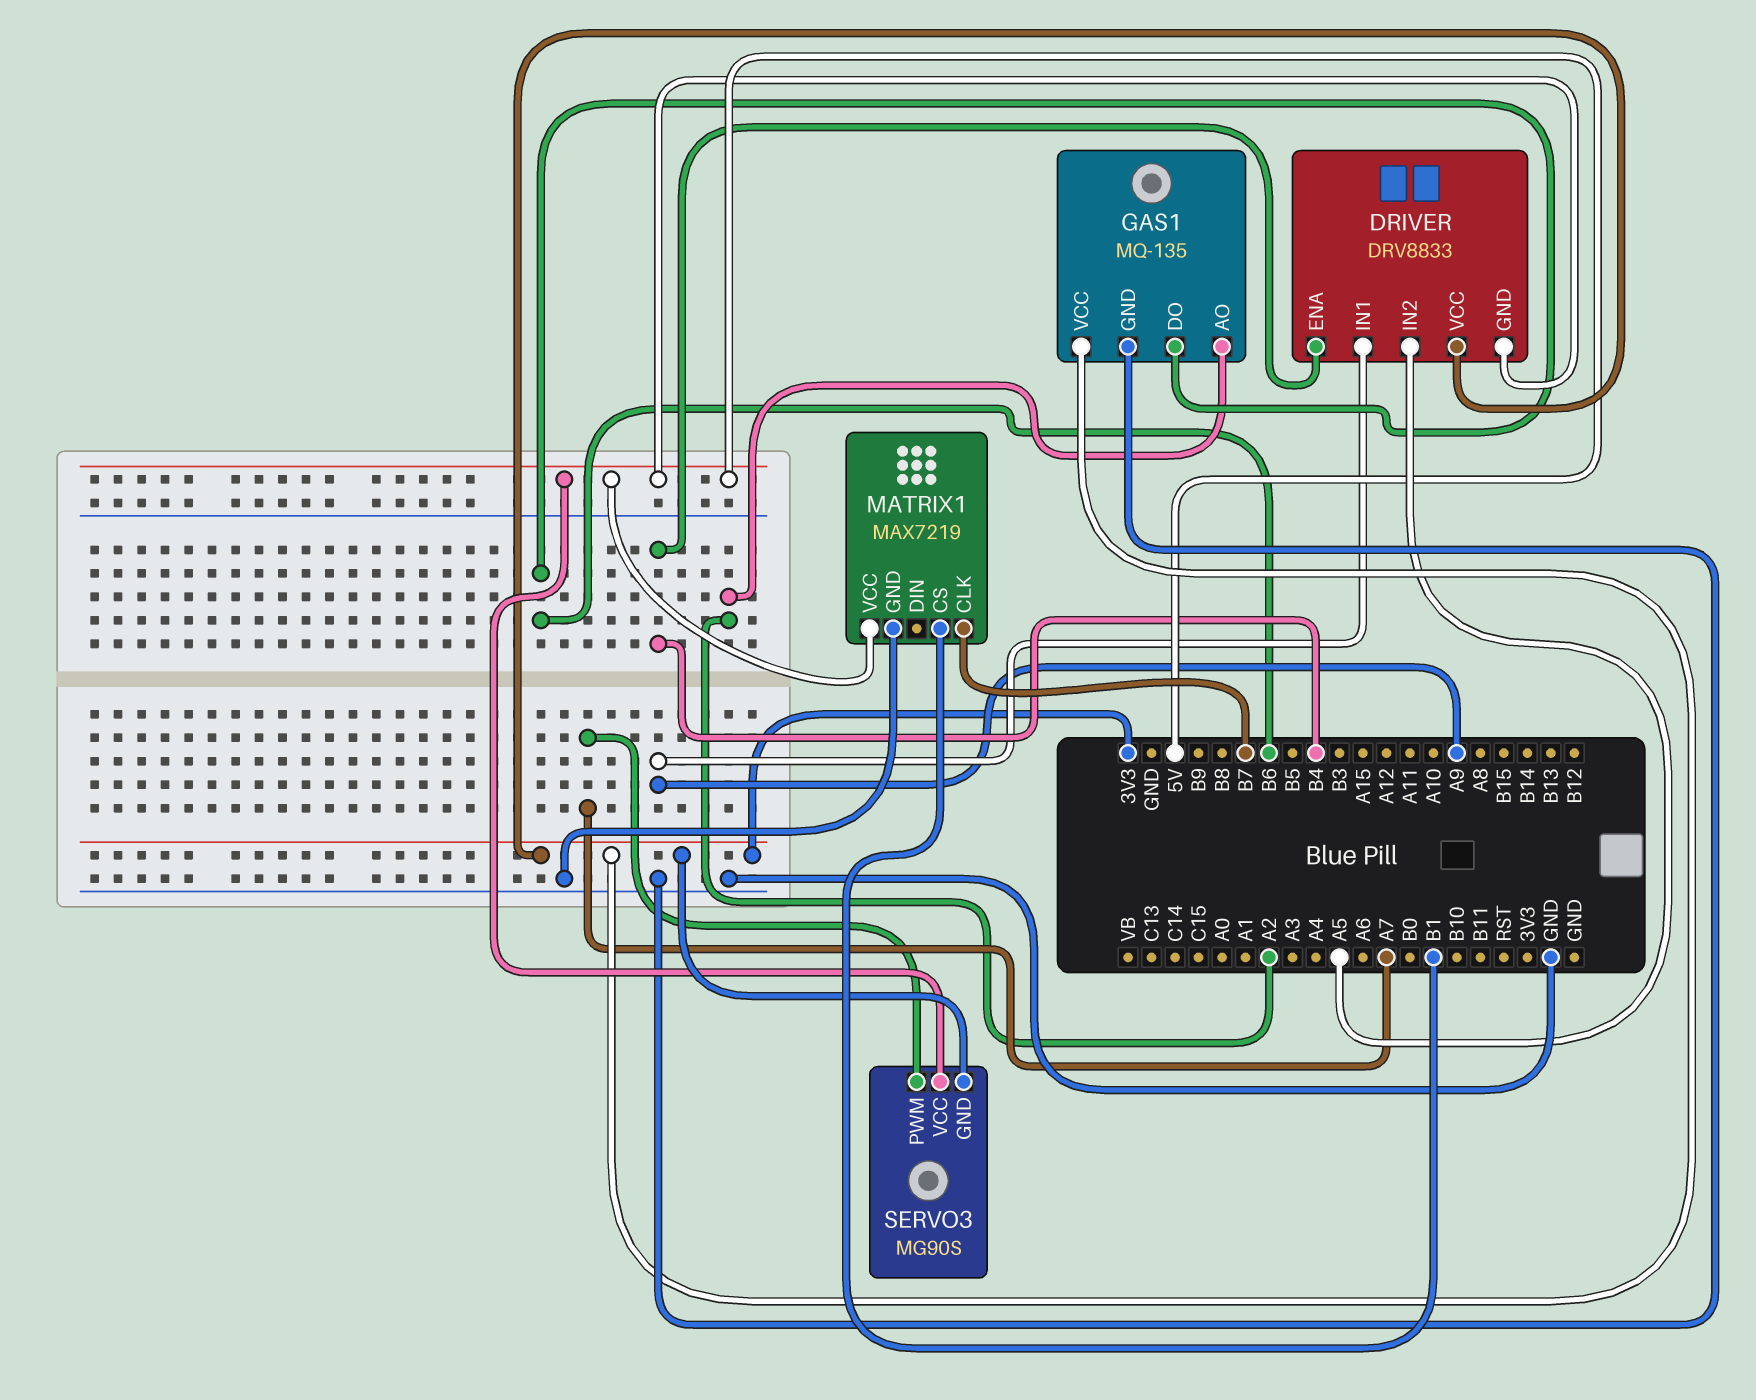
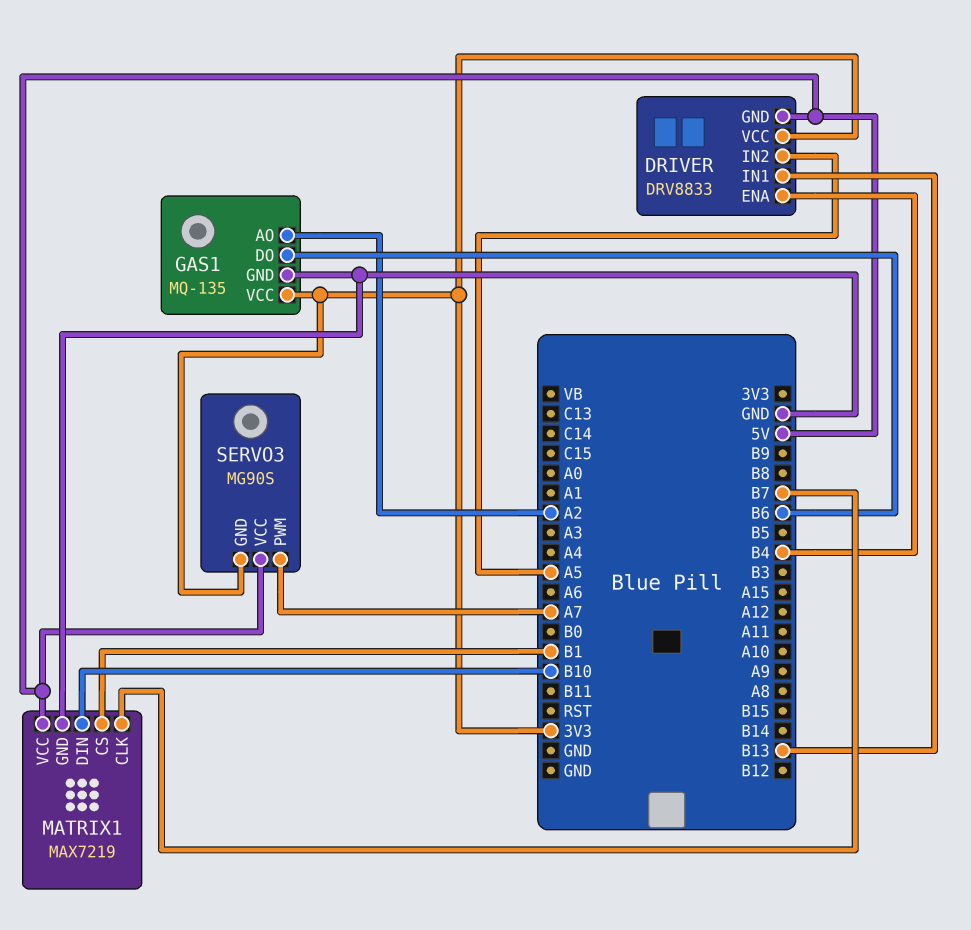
DRIVER pin IN1: A9 -> B13
MATRIX1 pin DIN: none -> B10

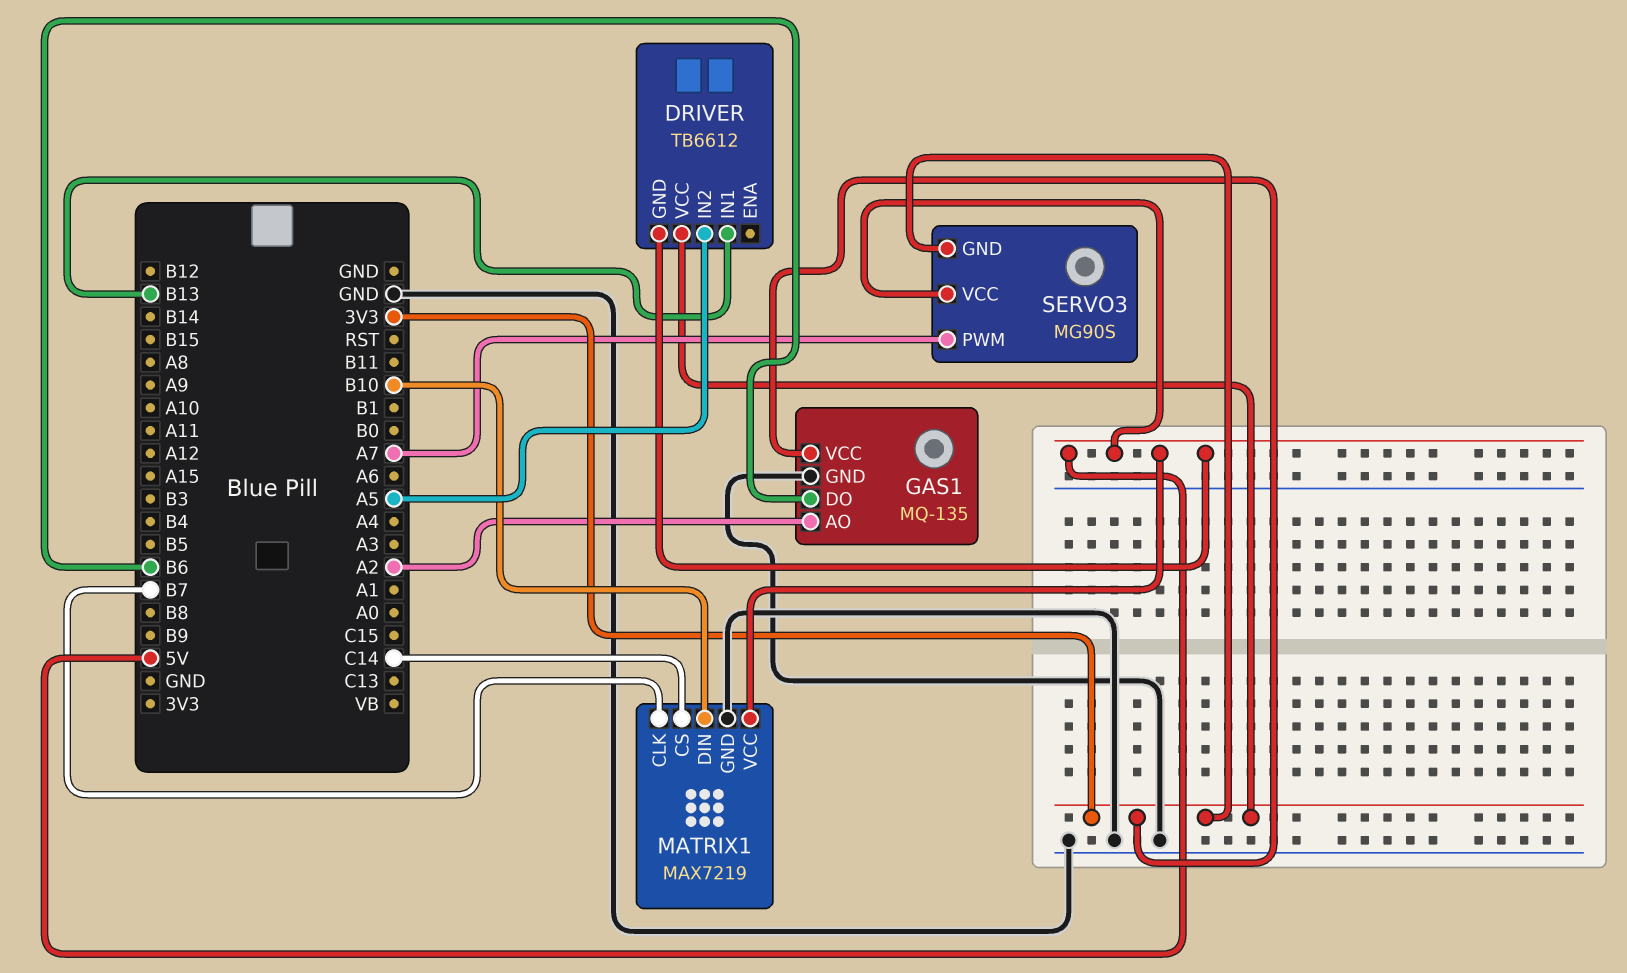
DRIVER: DRV8833 -> TB6612
DRIVER pin ENA: B4 -> none
MATRIX1 pin CS: B1 -> C14

